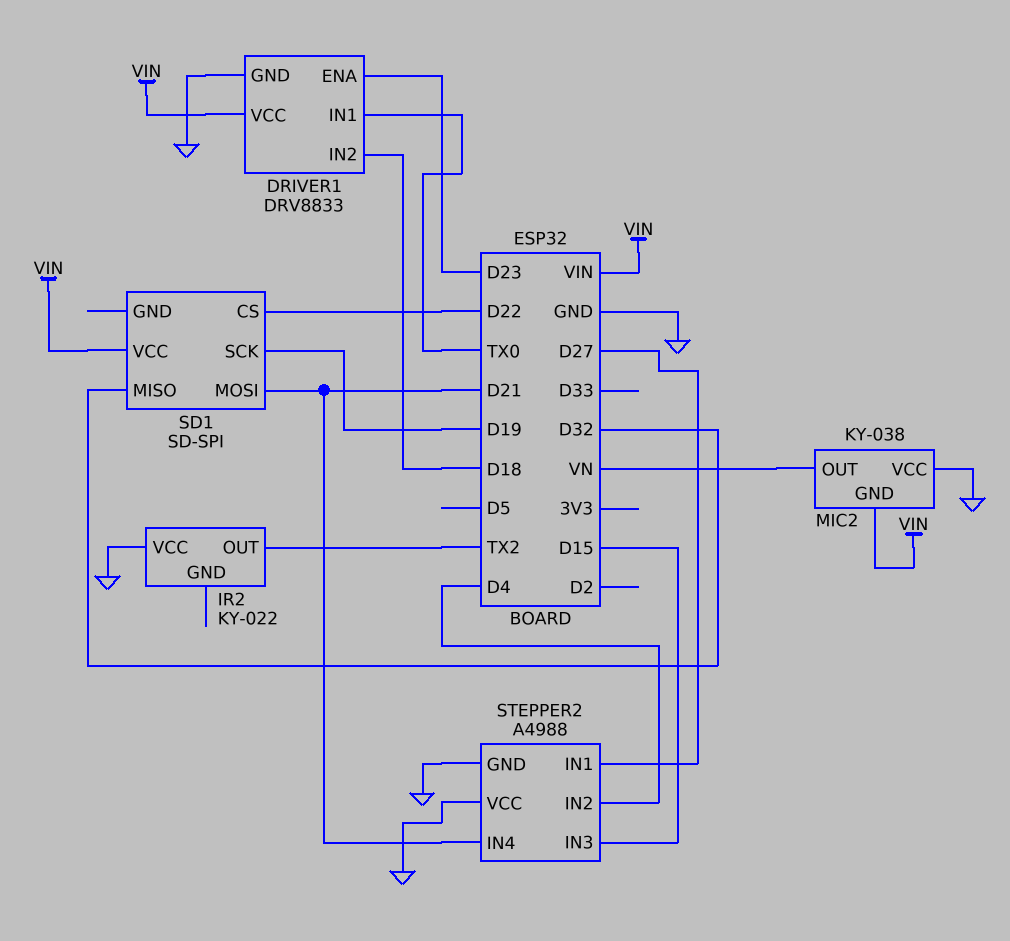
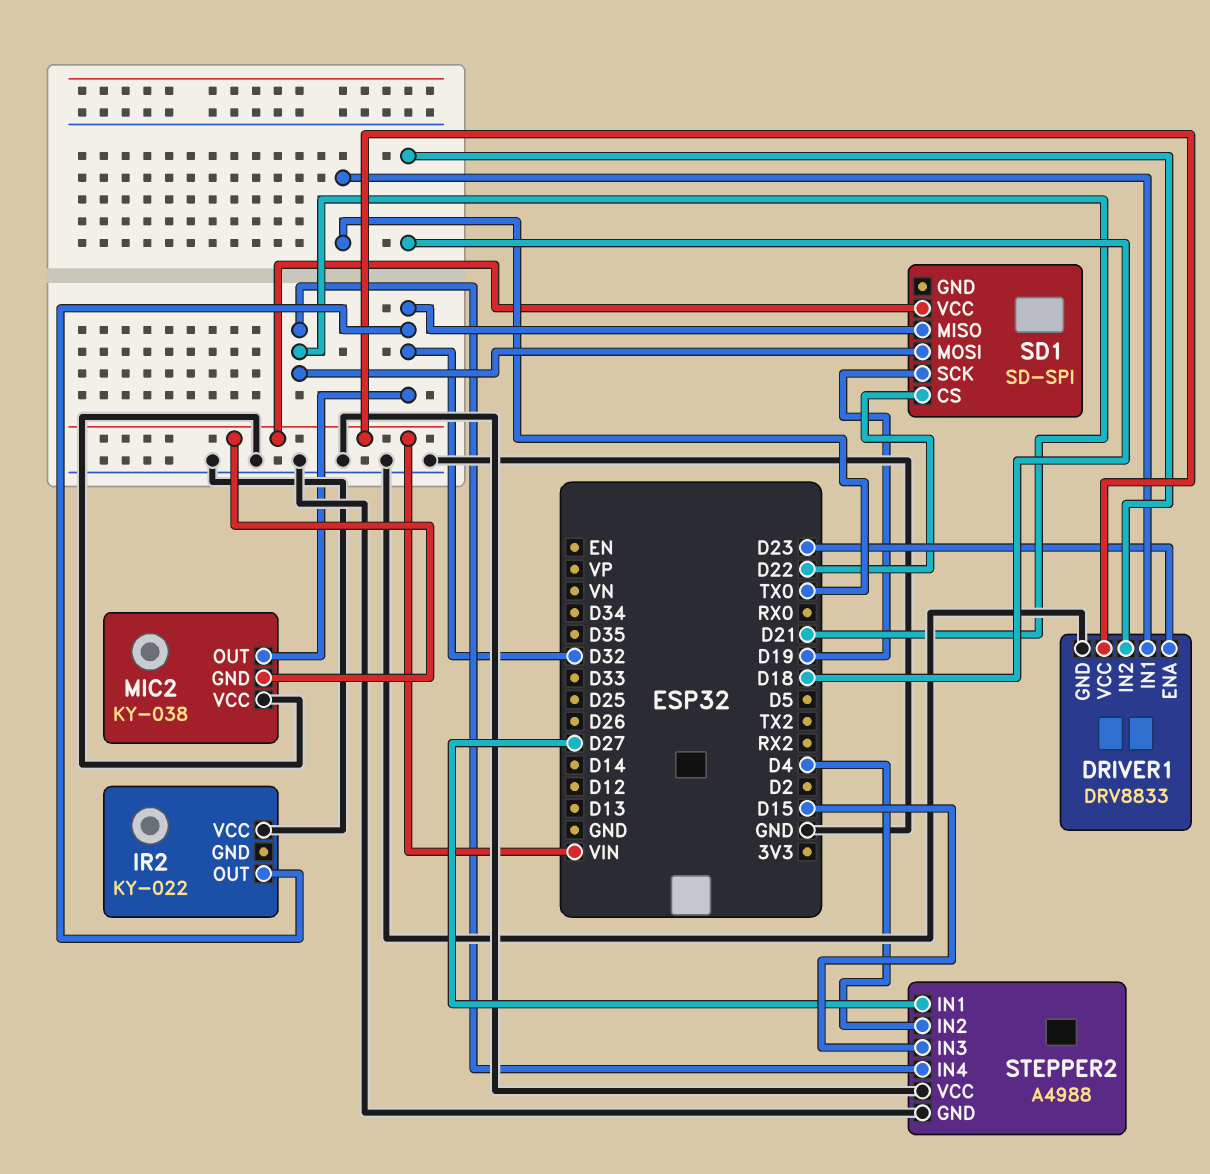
IR2 pin OUT: TX2 -> D32
MIC2 pin OUT: VN -> D32

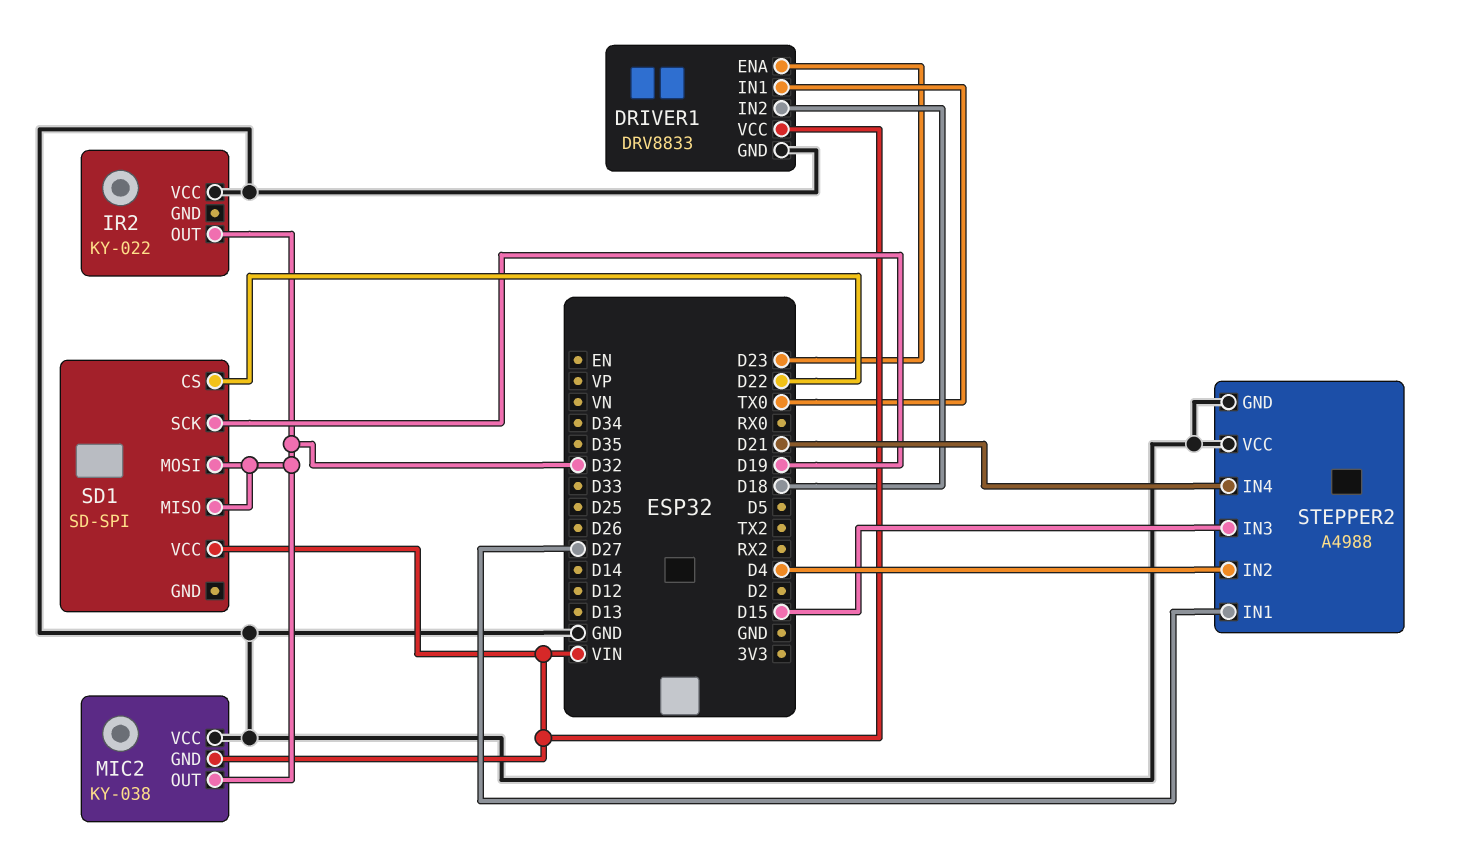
SD1 pin MOSI: D21 -> D32

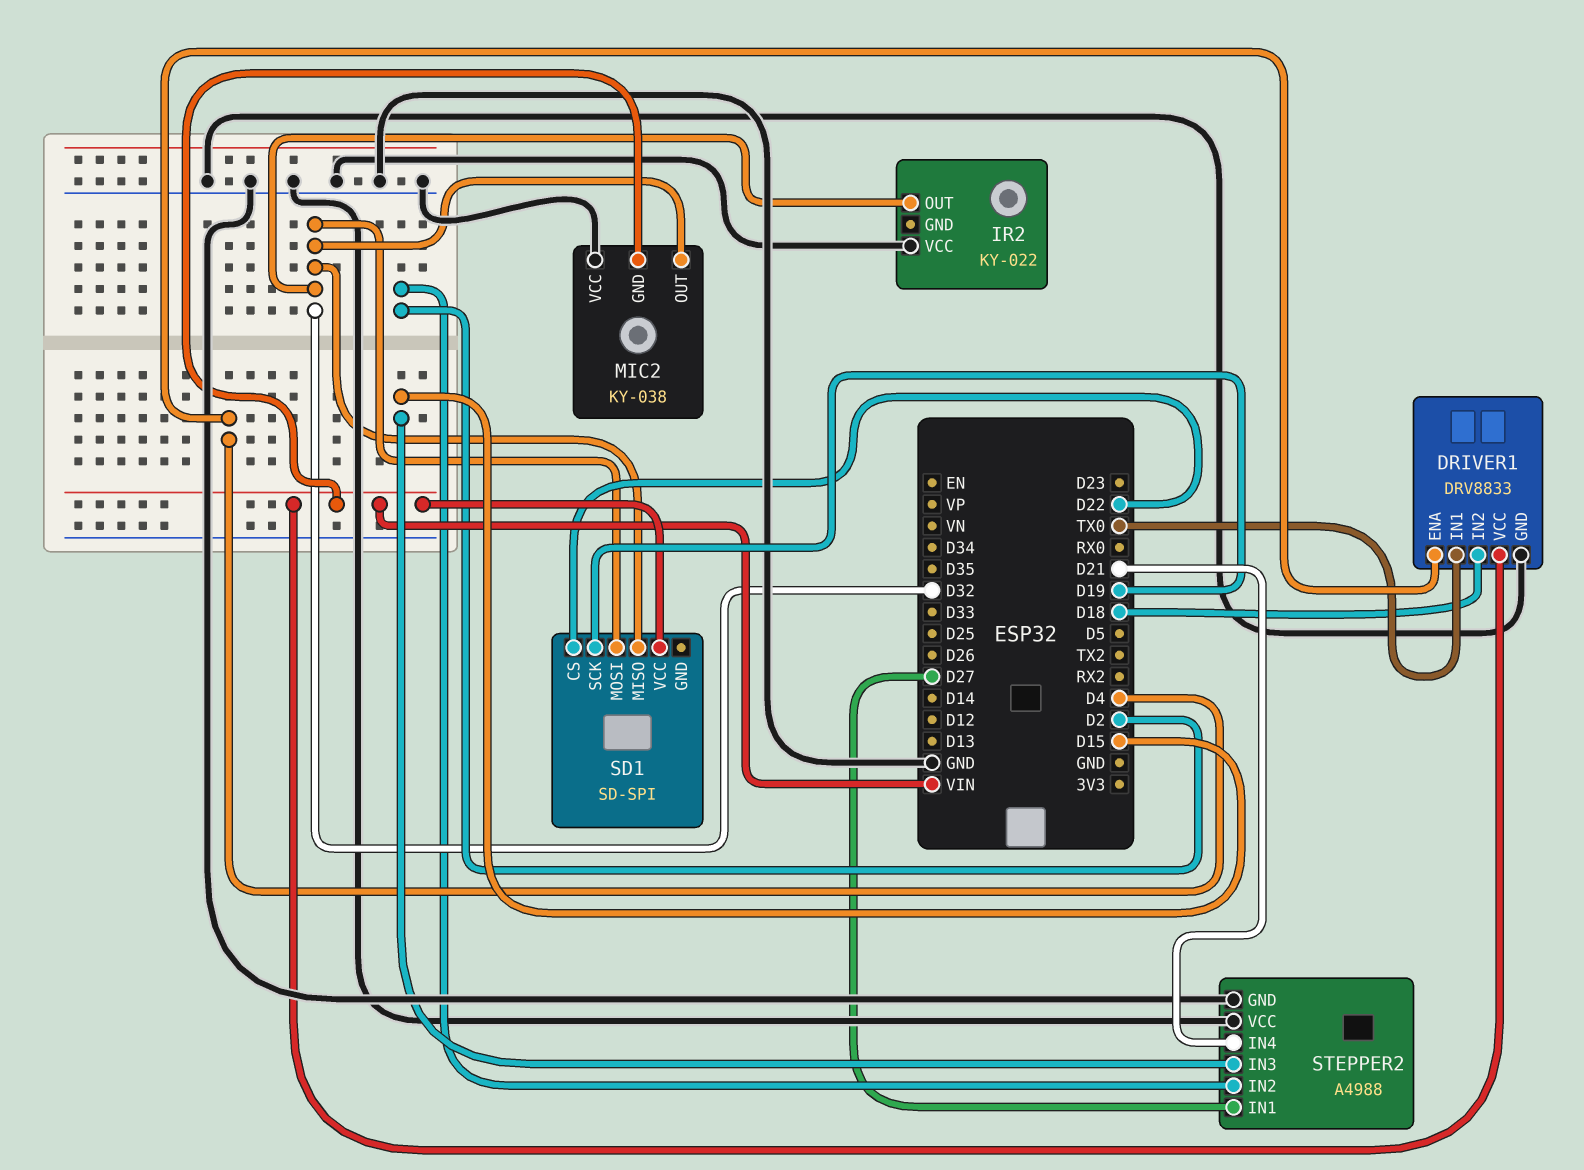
DRIVER1 pin ENA: D23 -> D4
STEPPER2 pin IN2: D4 -> D2

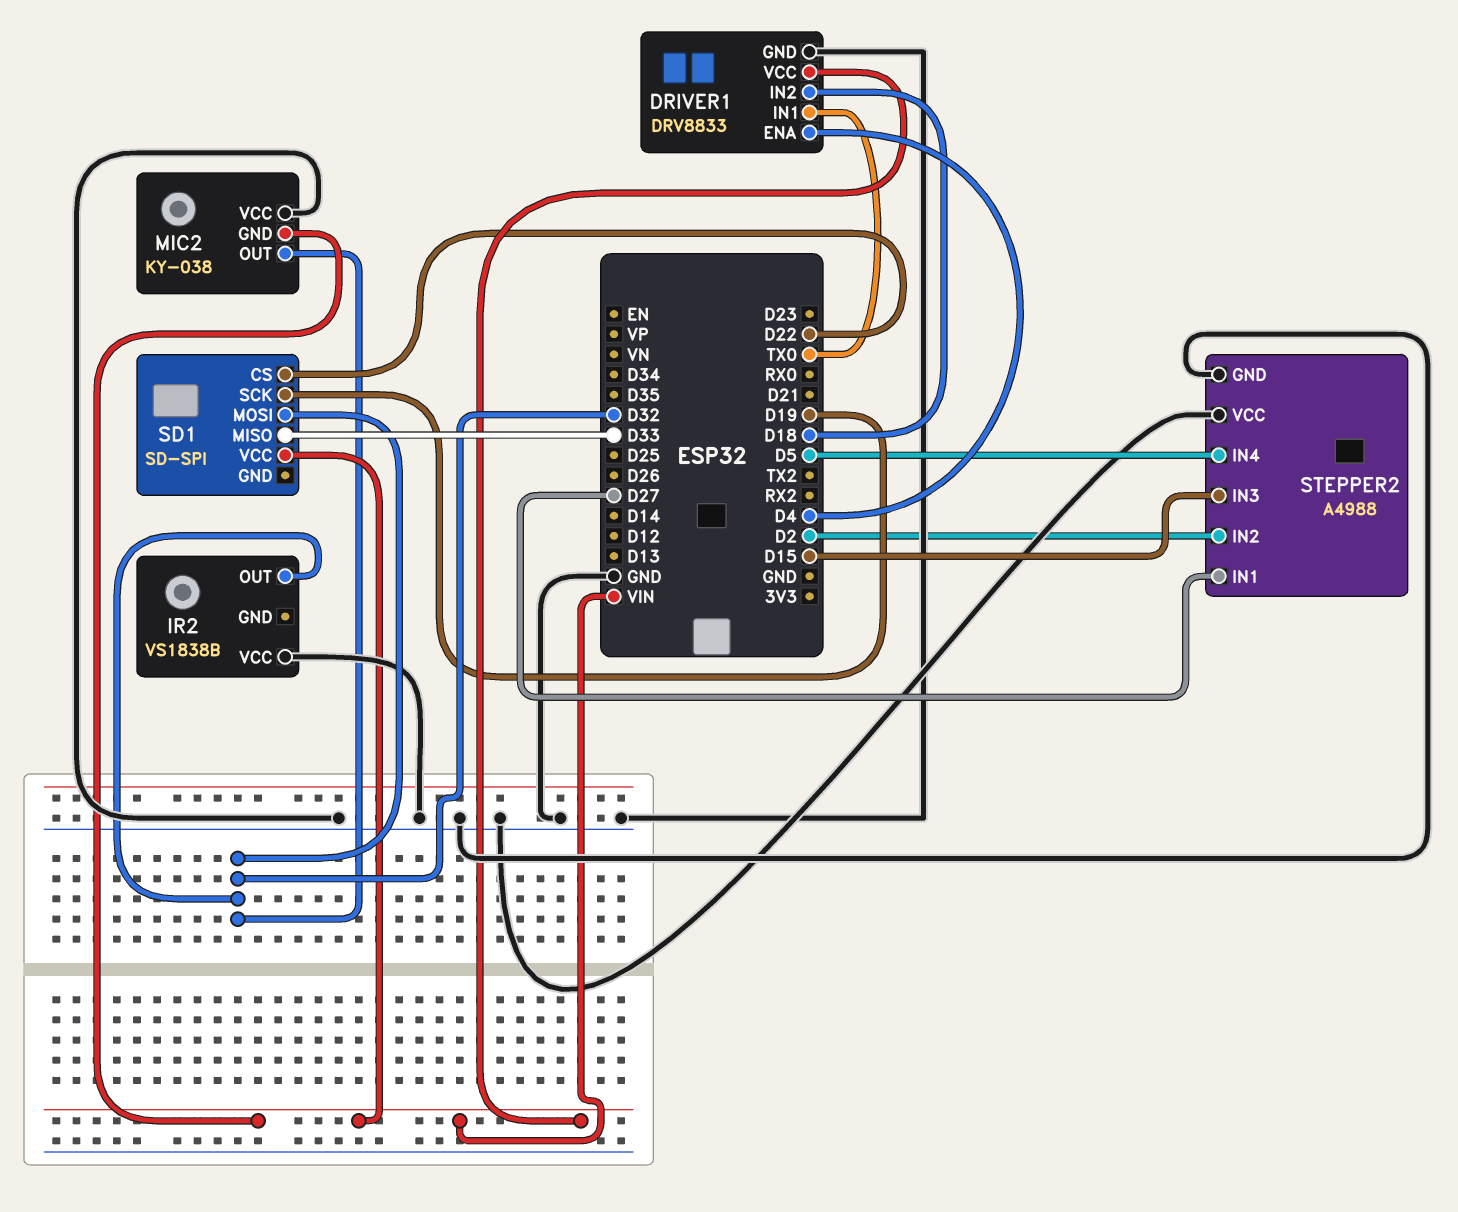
IR2: KY-022 -> VS1838B
SD1 pin MISO: D32 -> D33
STEPPER2 pin IN4: D21 -> D5

